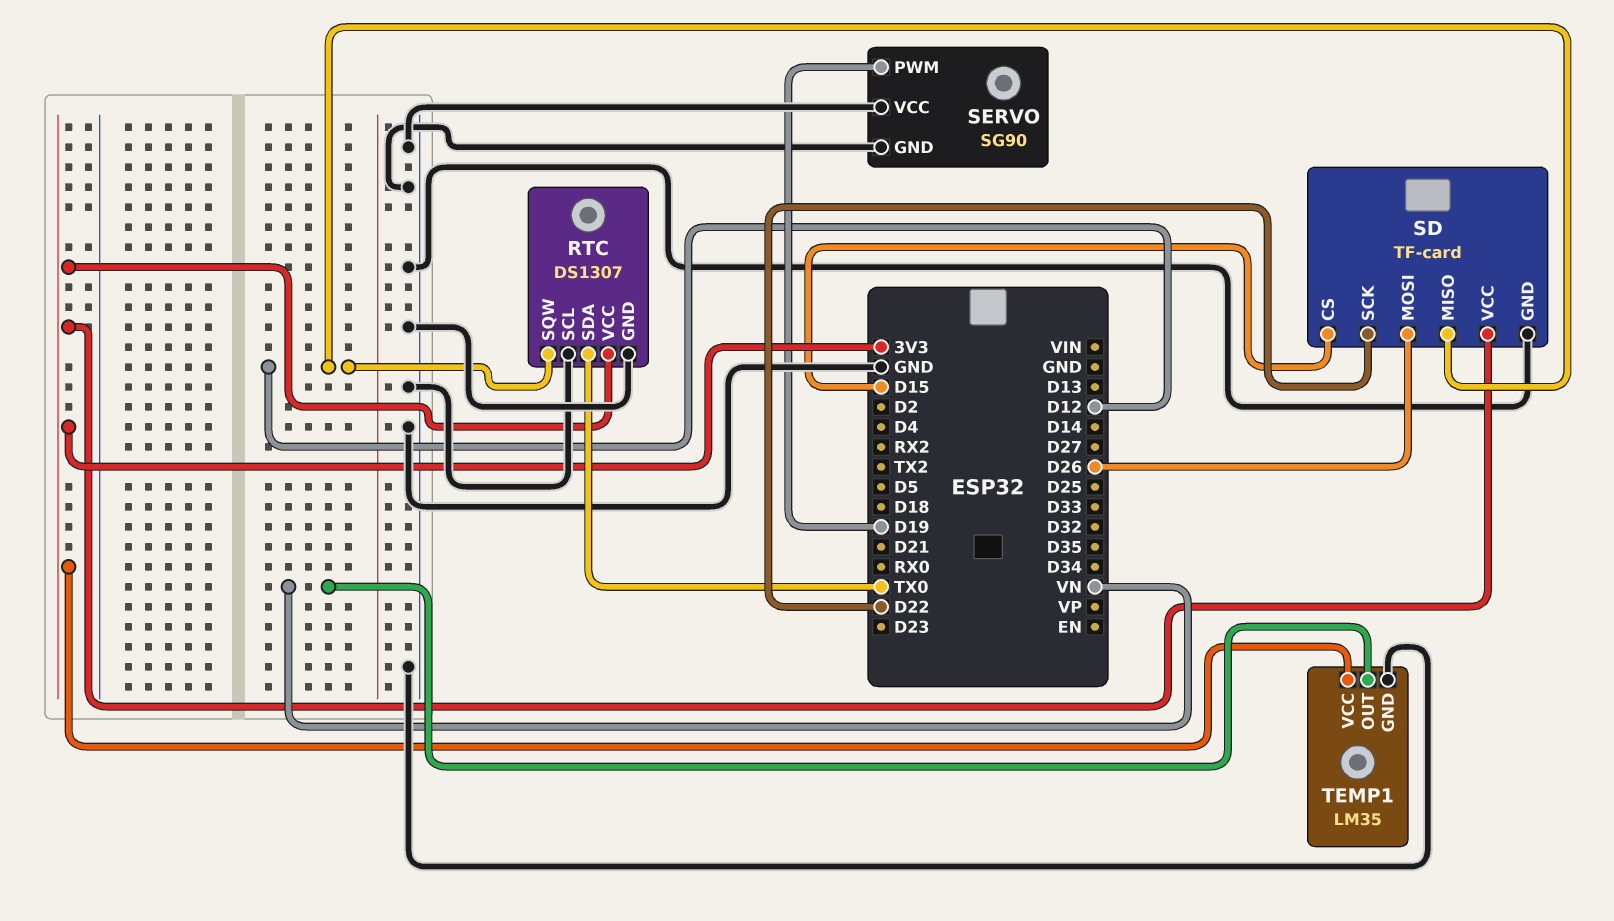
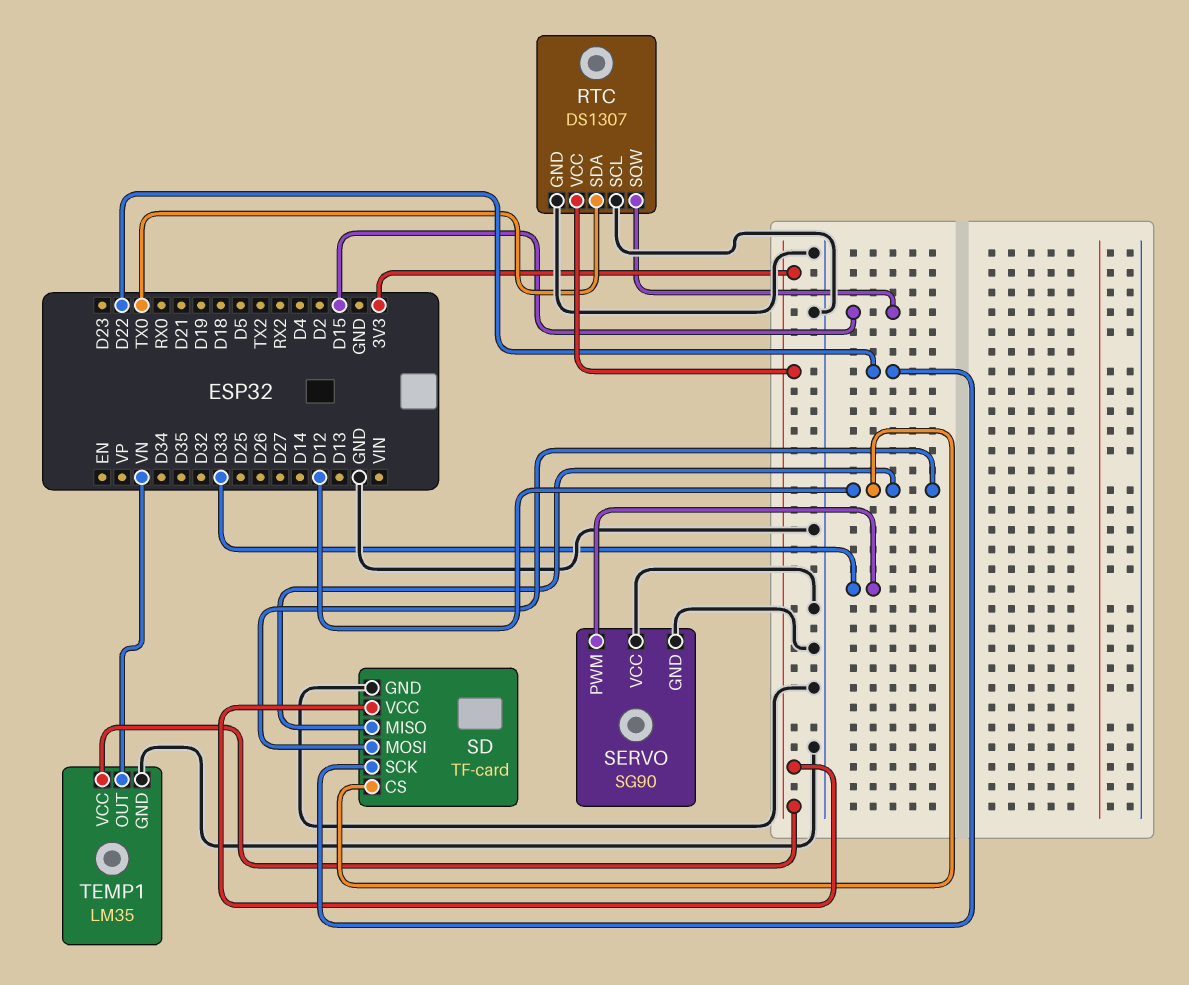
RTC pin SQW: D12 -> D15
SD pin CS: D15 -> D12
SD pin MOSI: D26 -> D12
SERVO pin PWM: D19 -> D33

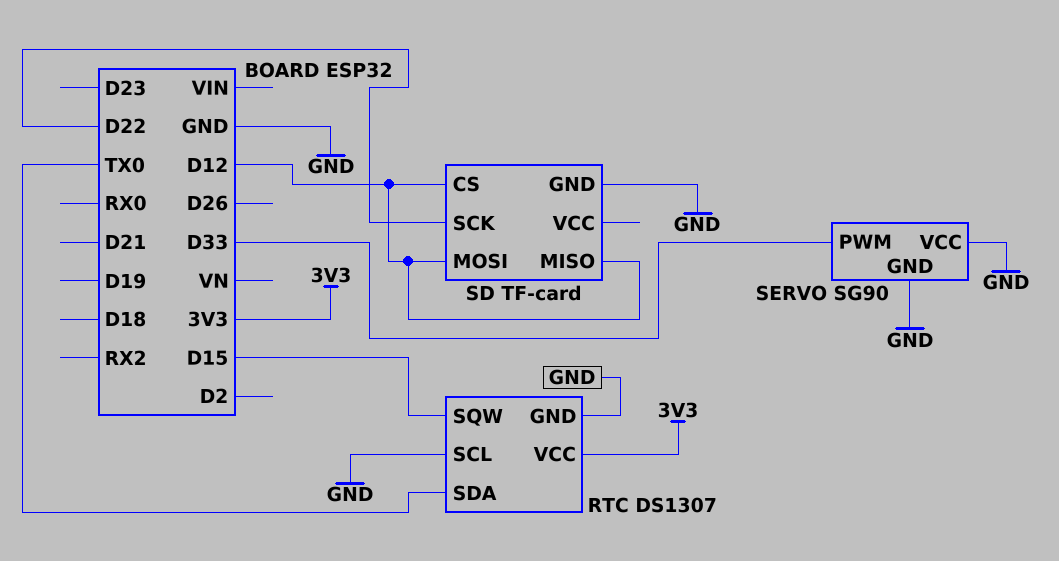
SD pin VCC: 3V3 -> none
TEMP1: LM35 -> none
TEMP1 pin GND: GND -> none
TEMP1 pin OUT: VN -> none
TEMP1 pin VCC: 3V3 -> none

